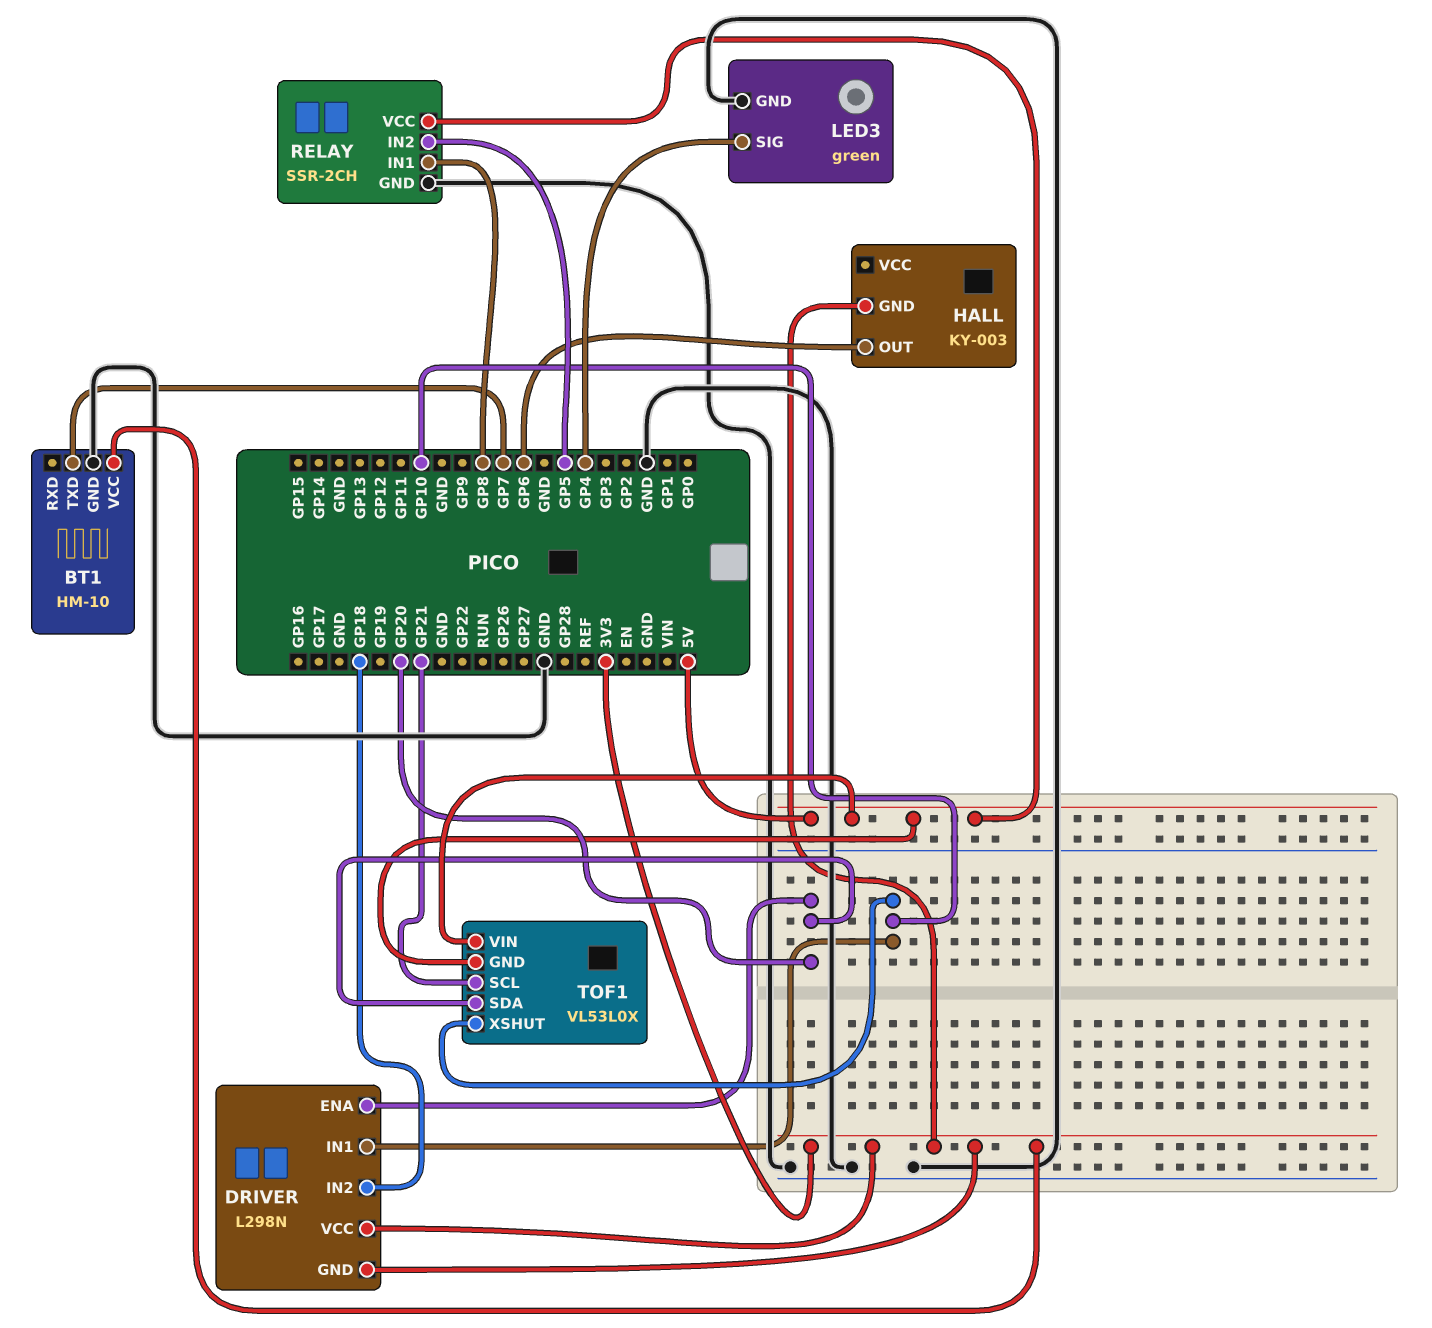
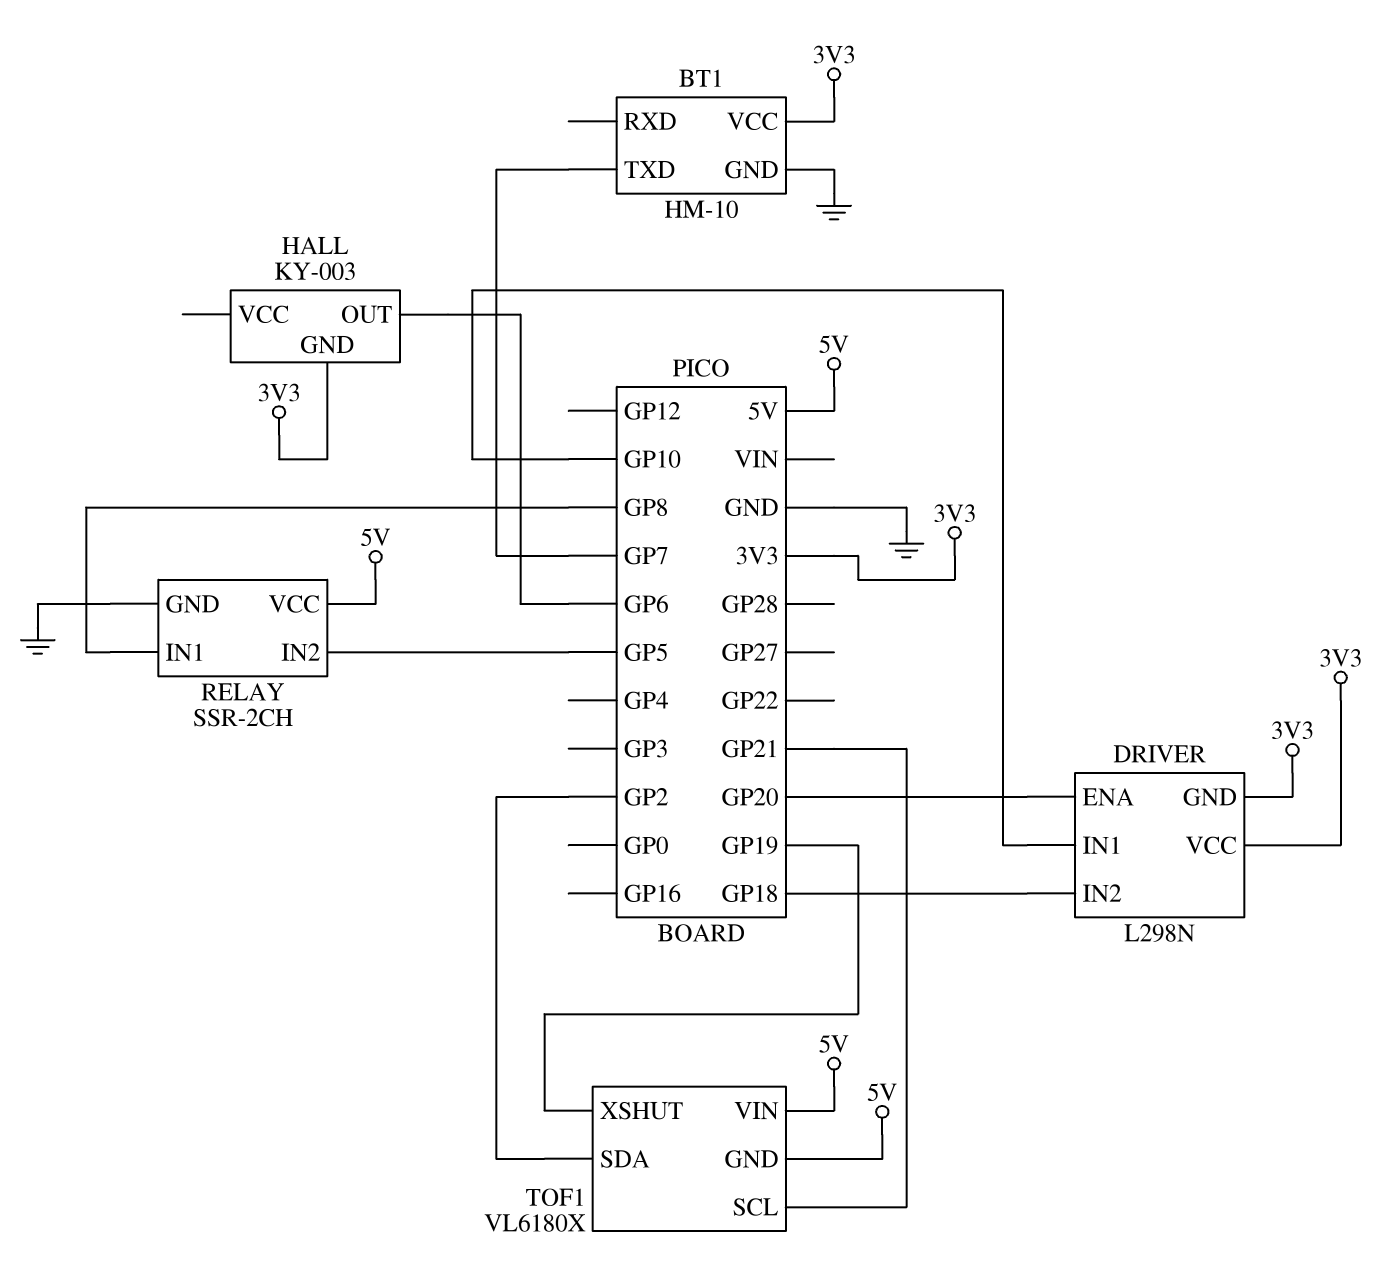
LED3: green -> none
LED3 pin GND: GND -> none
LED3 pin SIG: GP4 -> none
TOF1: VL53L0X -> VL6180X
TOF1 pin SDA: GP20 -> GP2
TOF1 pin XSHUT: GP10 -> GP19

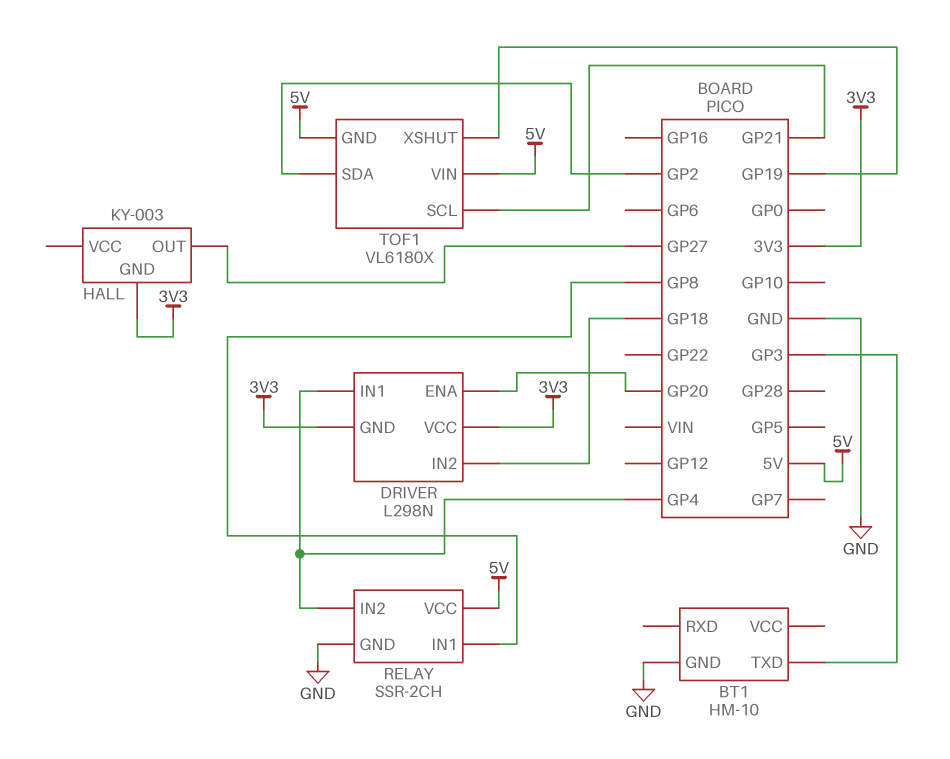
BT1 pin TXD: GP7 -> GP3
BT1 pin VCC: 3V3 -> none
DRIVER pin IN1: GP10 -> GP4
HALL pin OUT: GP6 -> GP27
RELAY pin IN2: GP5 -> GP4

